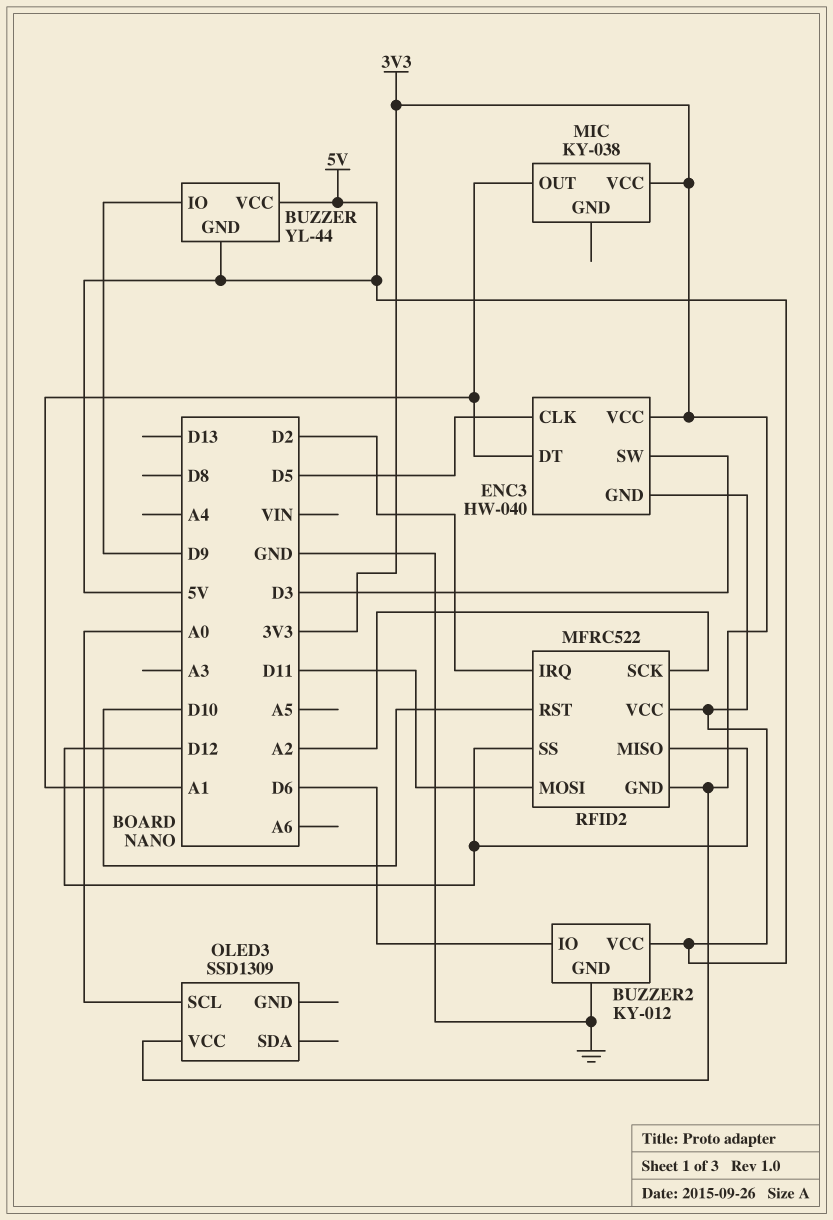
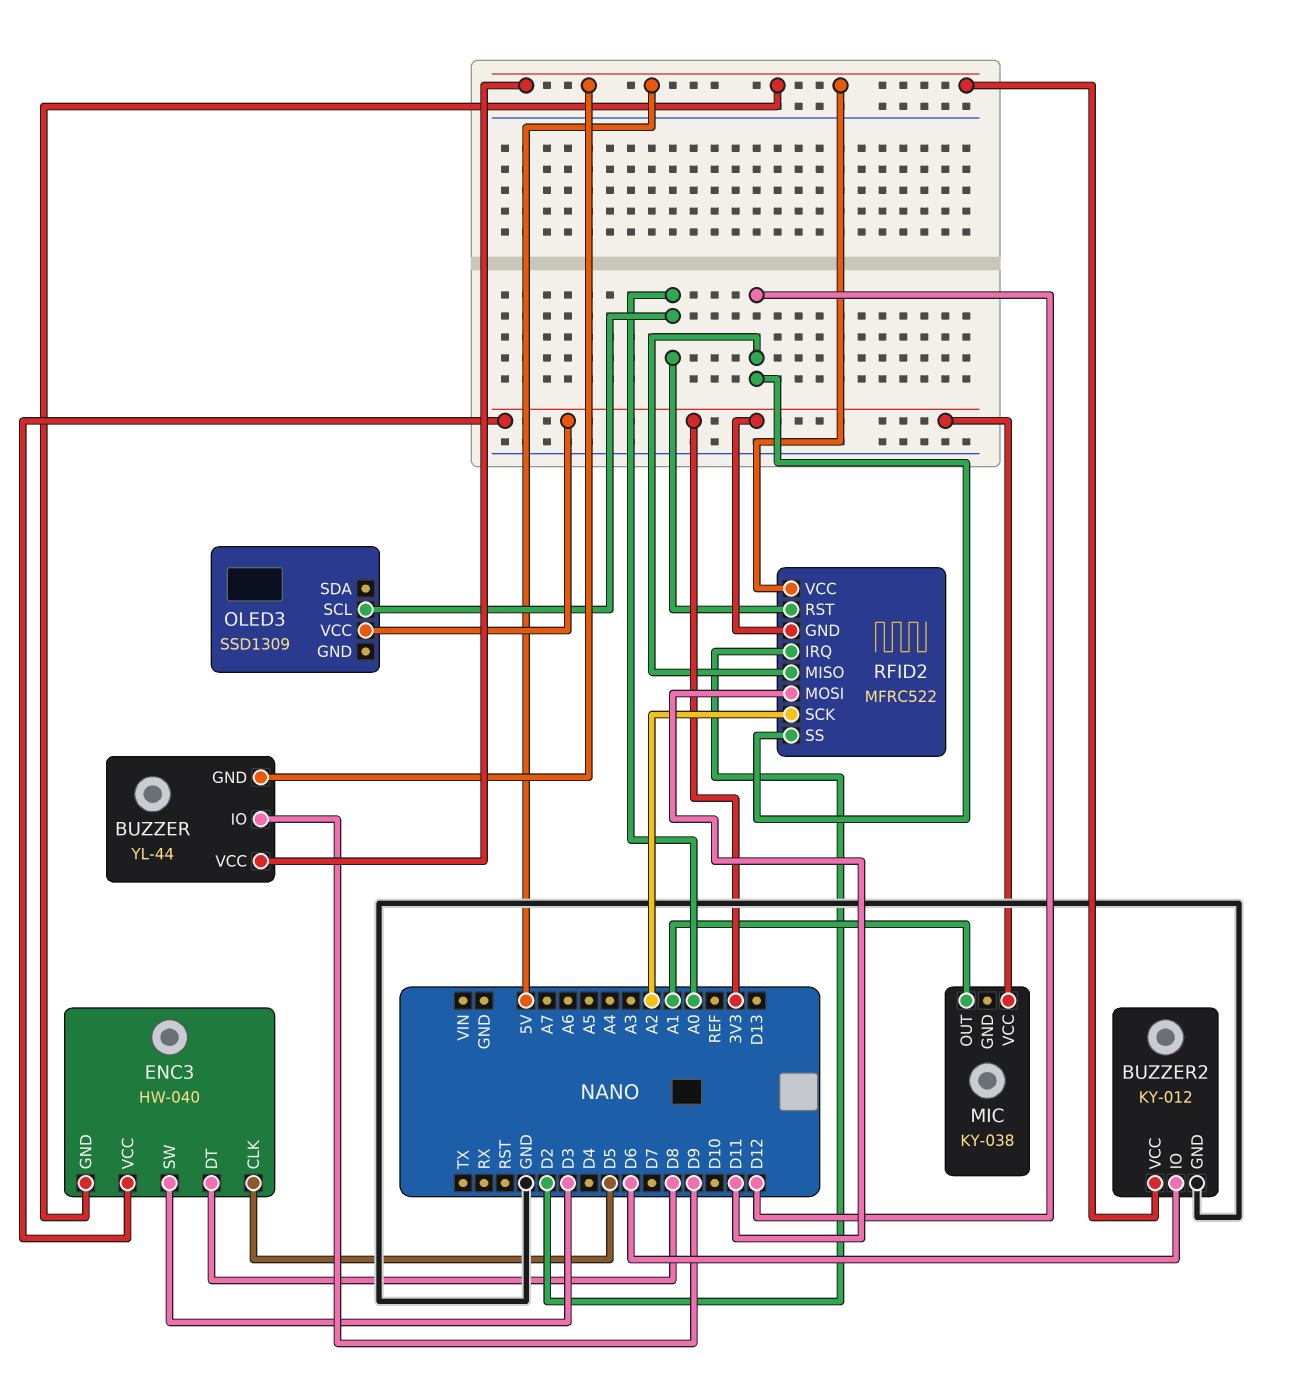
ENC3 pin DT: A1 -> D8
RFID2 pin RST: D10 -> A0

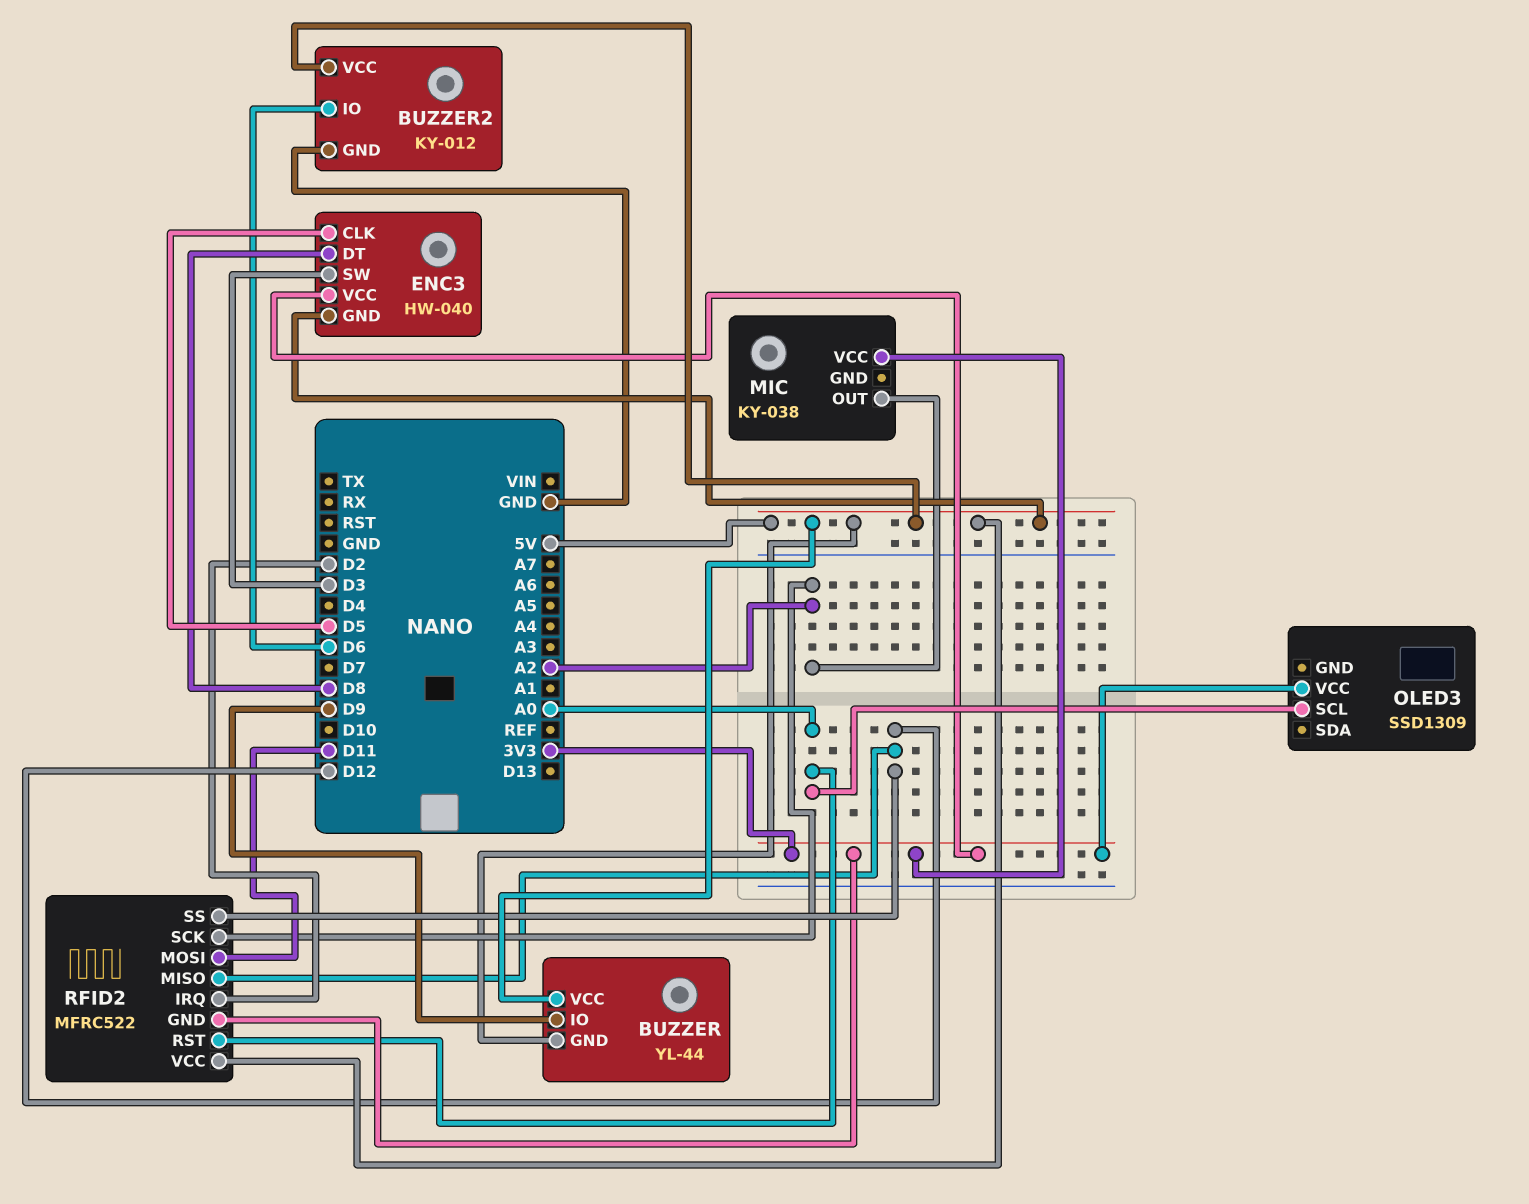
MIC pin OUT: A1 -> A2

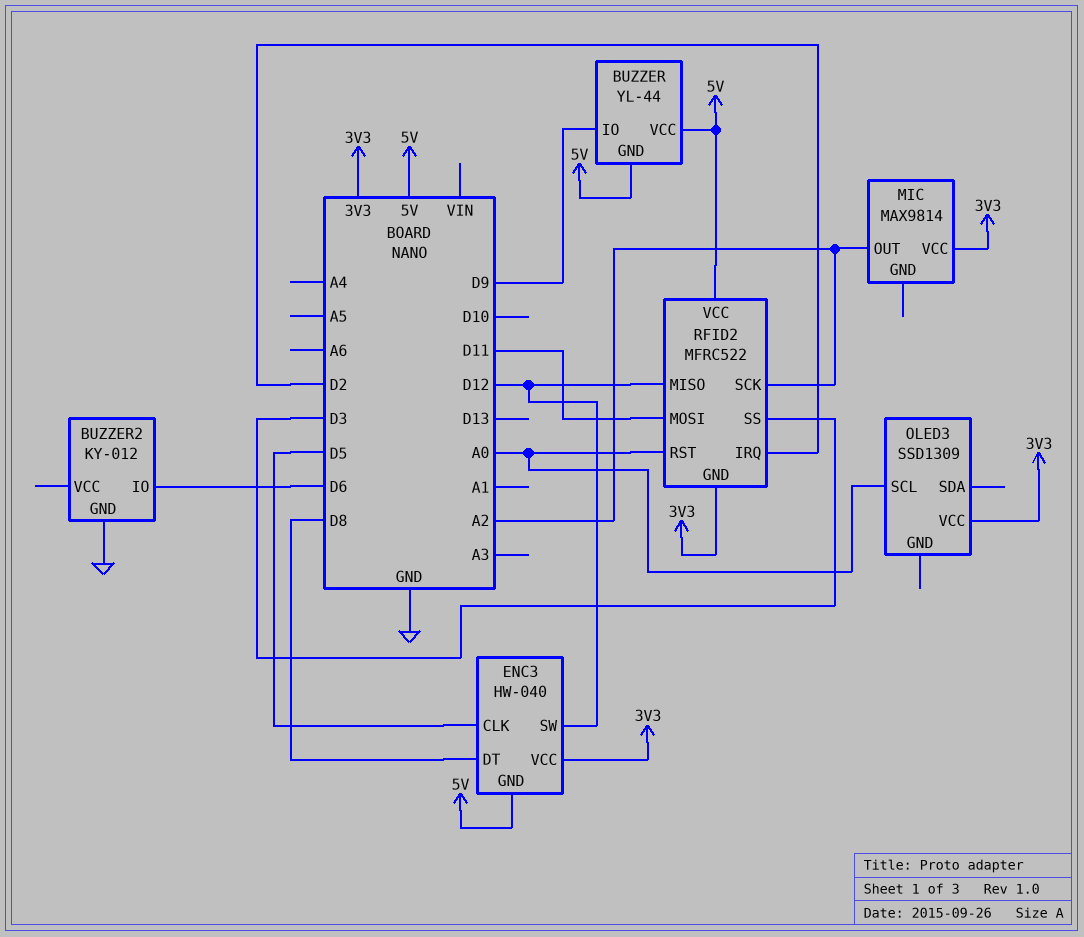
BUZZER2 pin VCC: 5V -> none
ENC3 pin SW: D3 -> D12
MIC: KY-038 -> MAX9814
RFID2 pin SS: D12 -> D3

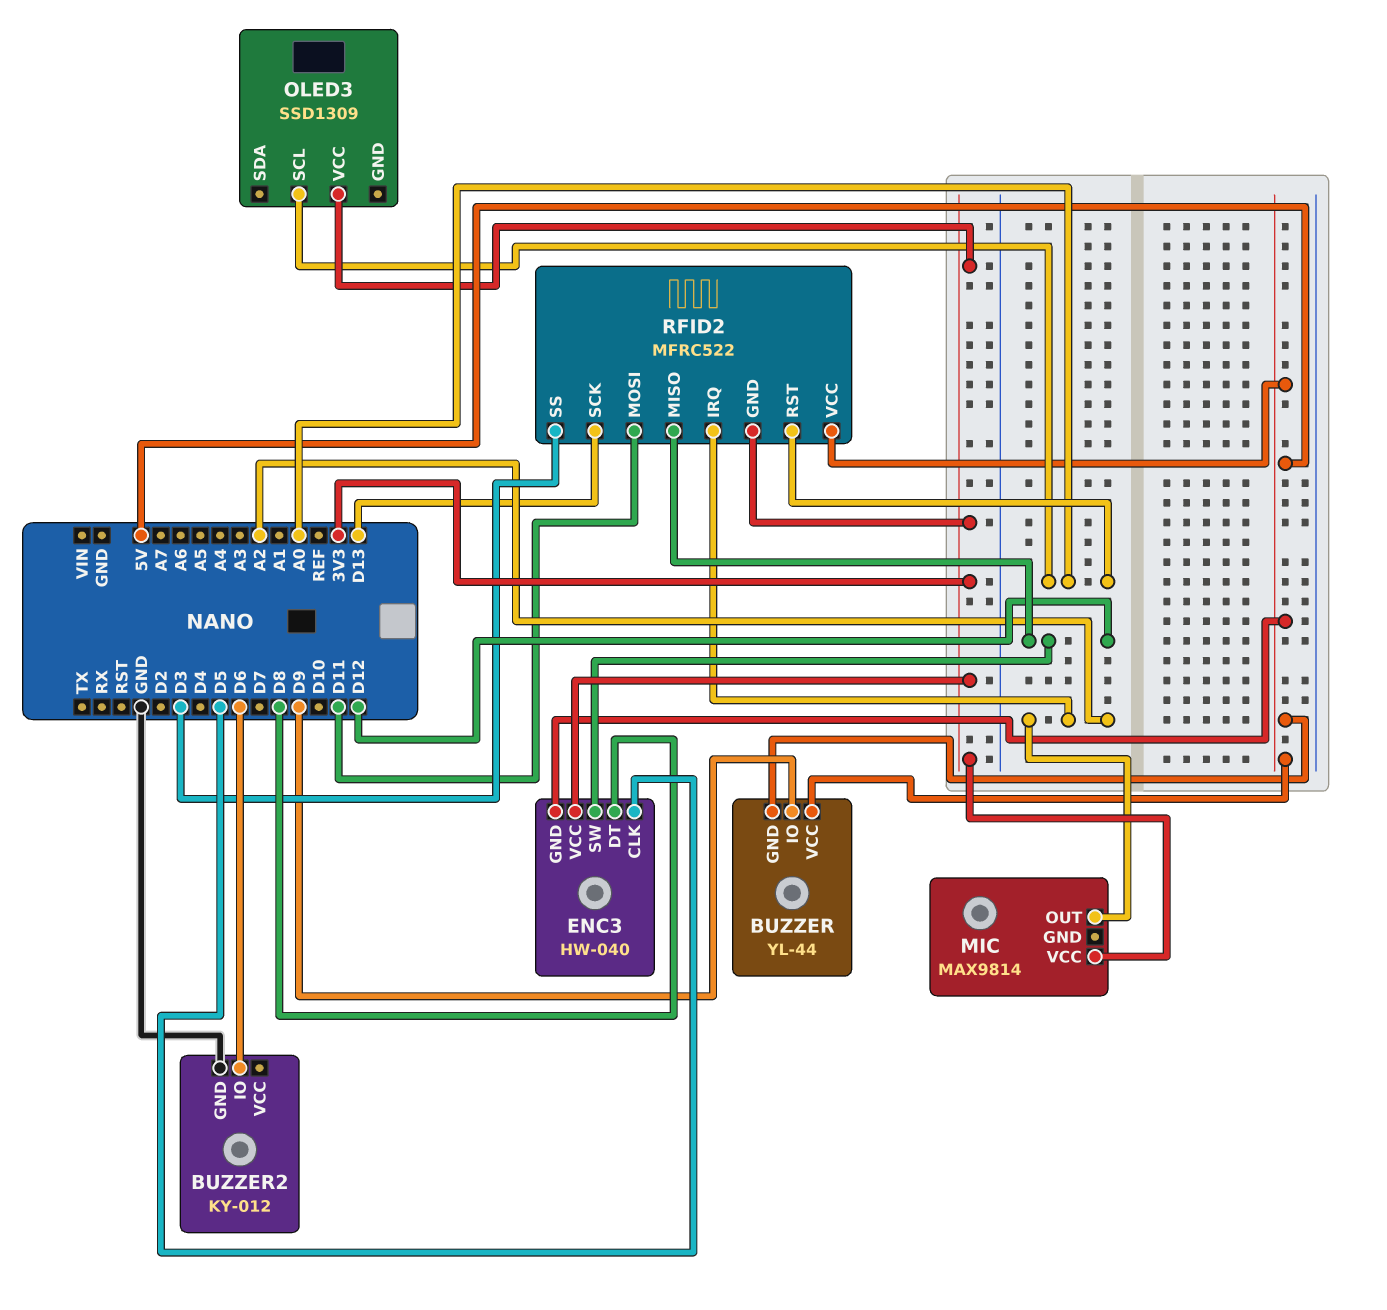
RFID2 pin IRQ: D2 -> A2
RFID2 pin SCK: A2 -> D13

